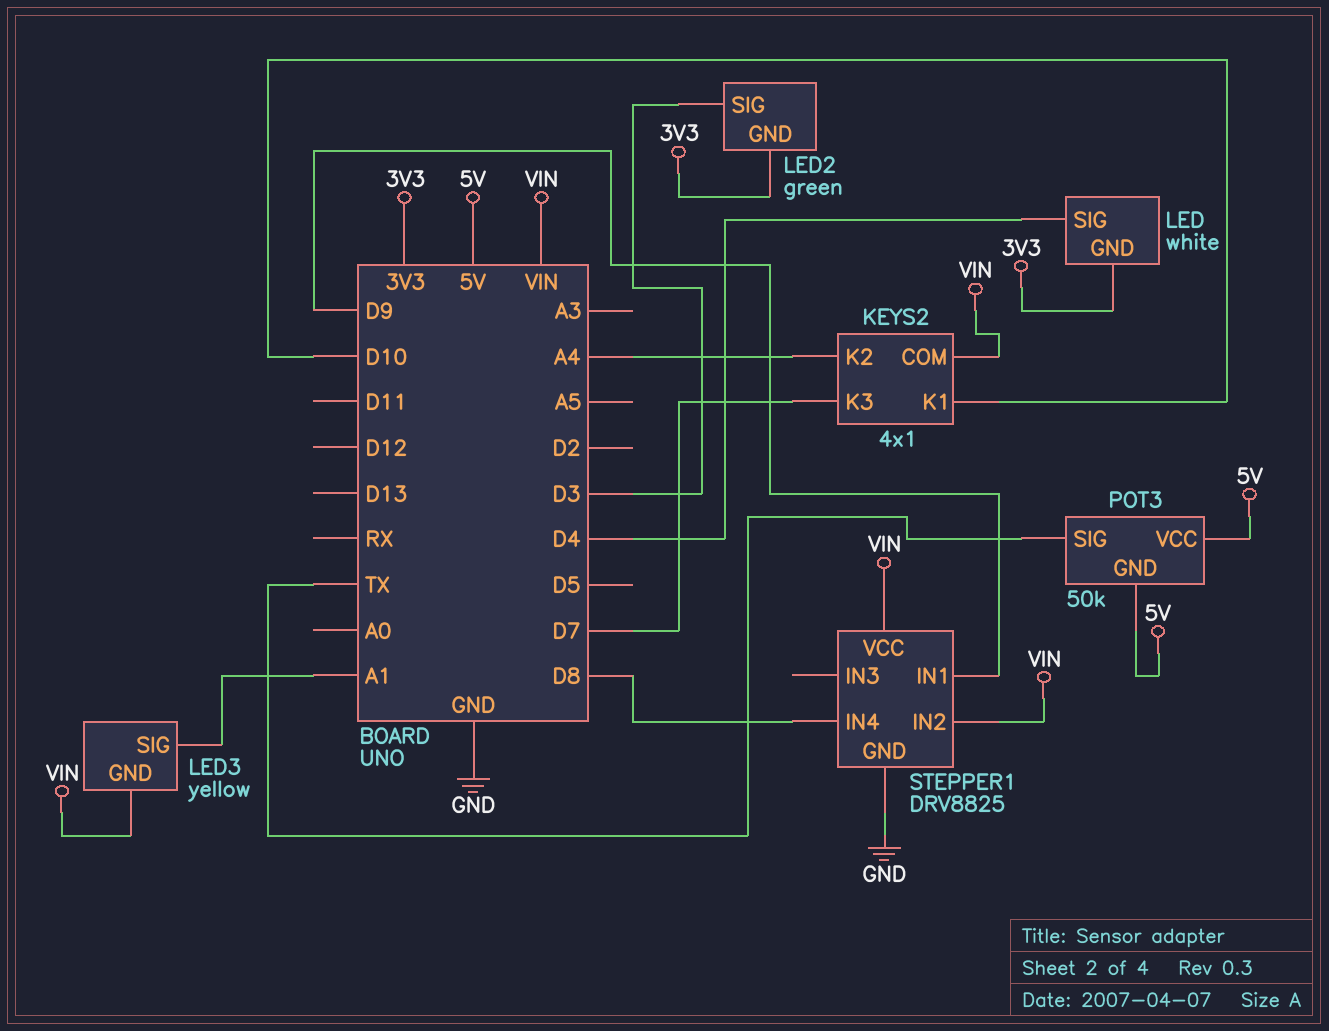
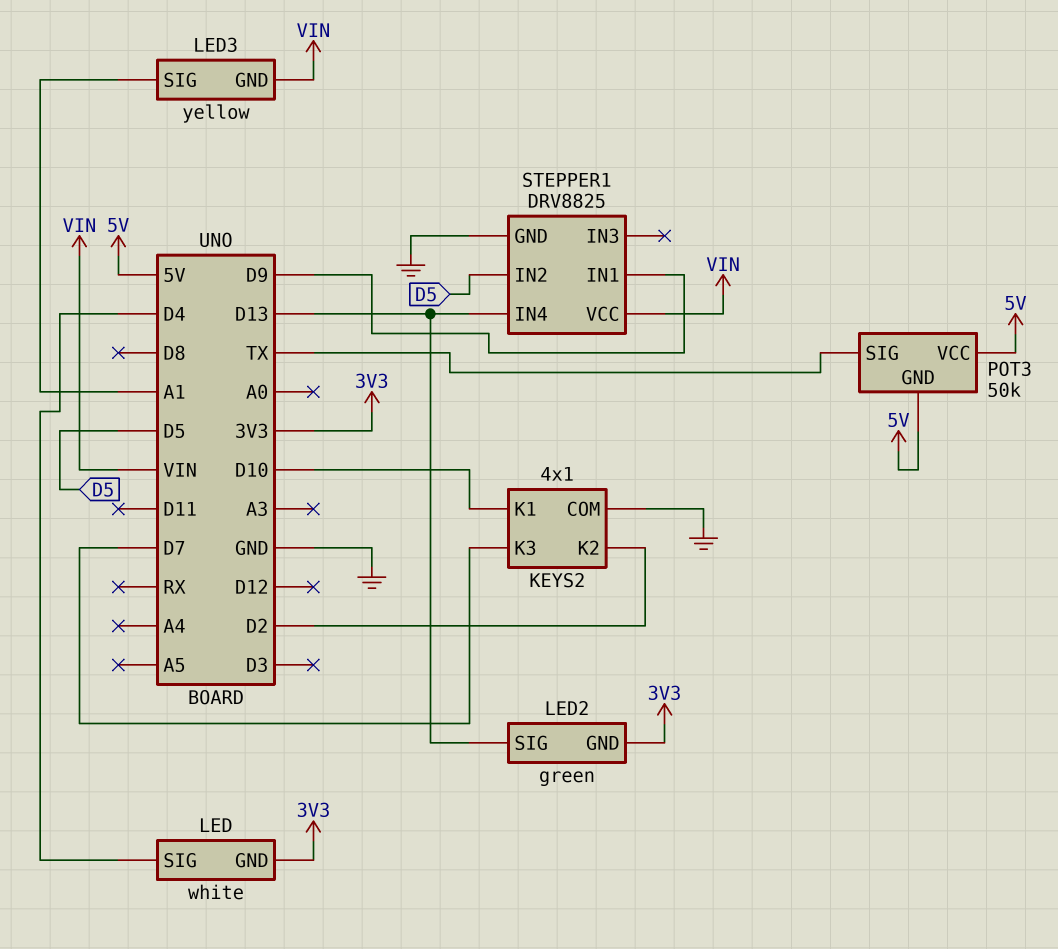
KEYS2 pin COM: VIN -> GND
KEYS2 pin K2: A4 -> D2
LED2 pin SIG: D3 -> D13
STEPPER1 pin IN2: VIN -> D5
STEPPER1 pin IN4: D8 -> D13

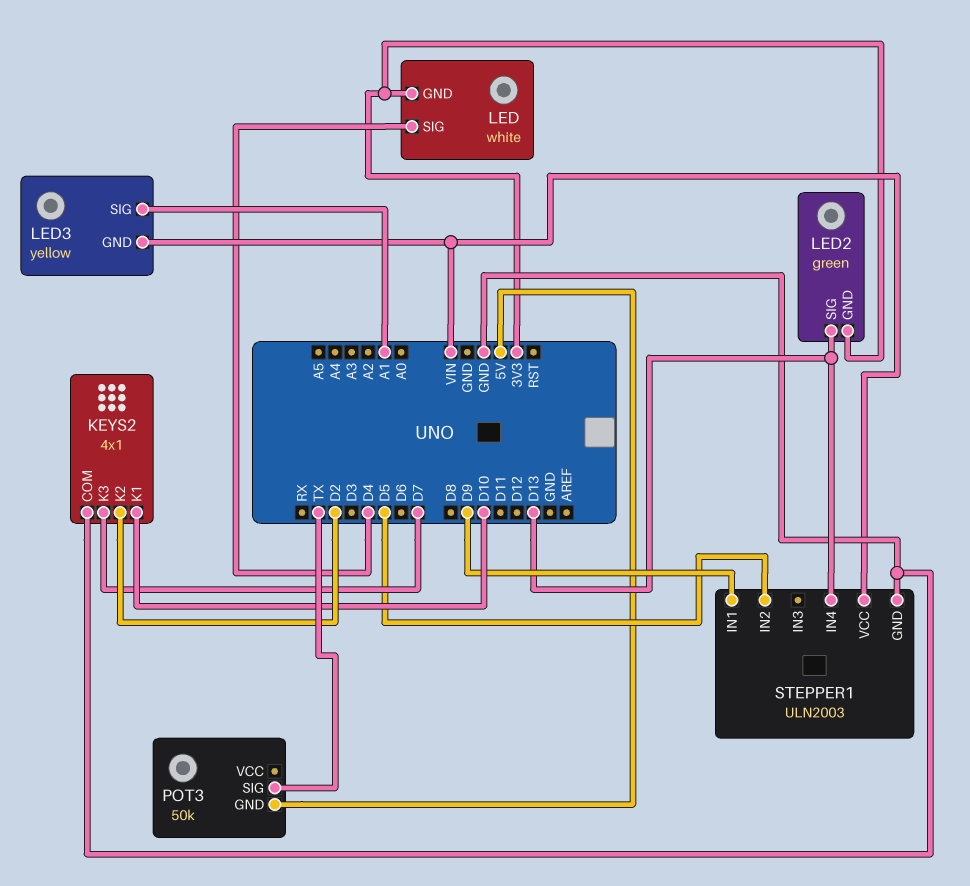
POT3 pin VCC: 5V -> none
STEPPER1: DRV8825 -> ULN2003

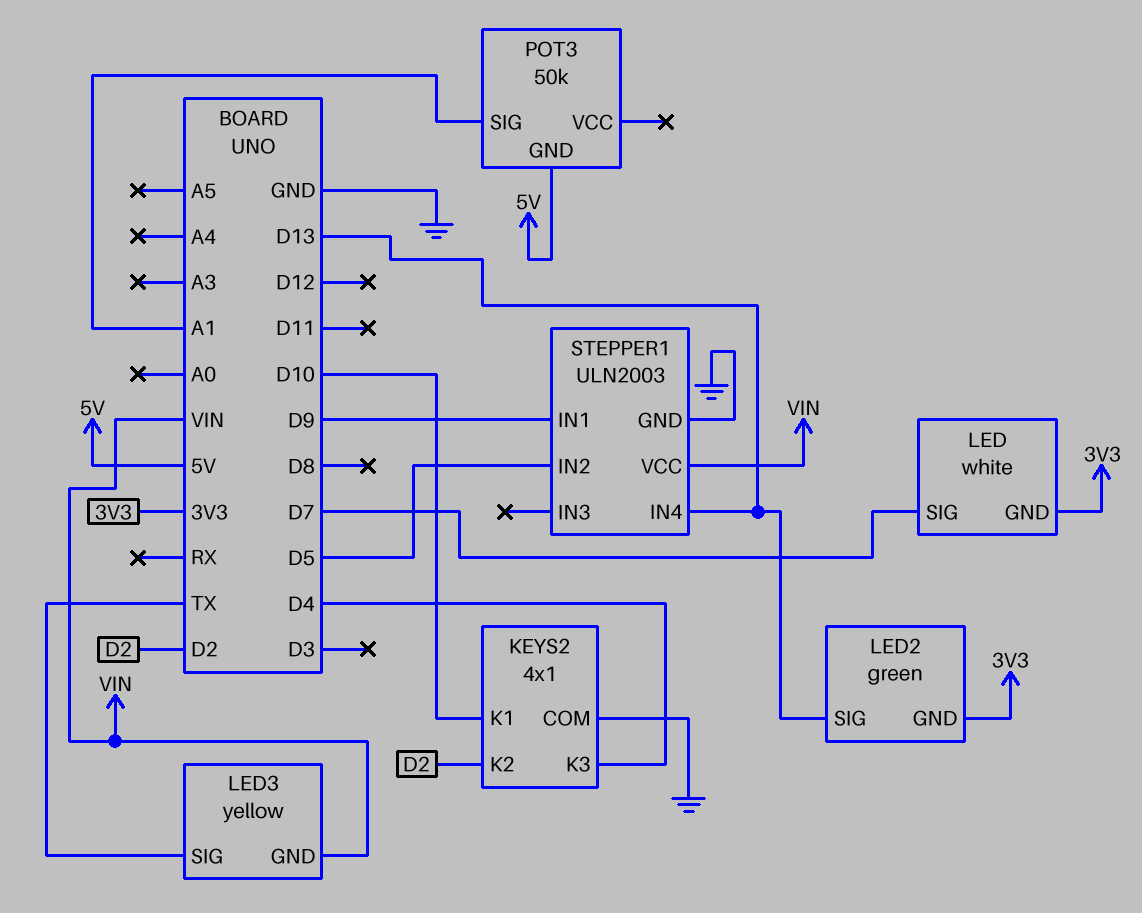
KEYS2 pin K3: D7 -> D4
LED pin SIG: D4 -> D7
LED3 pin SIG: A1 -> TX
POT3 pin SIG: TX -> A1

